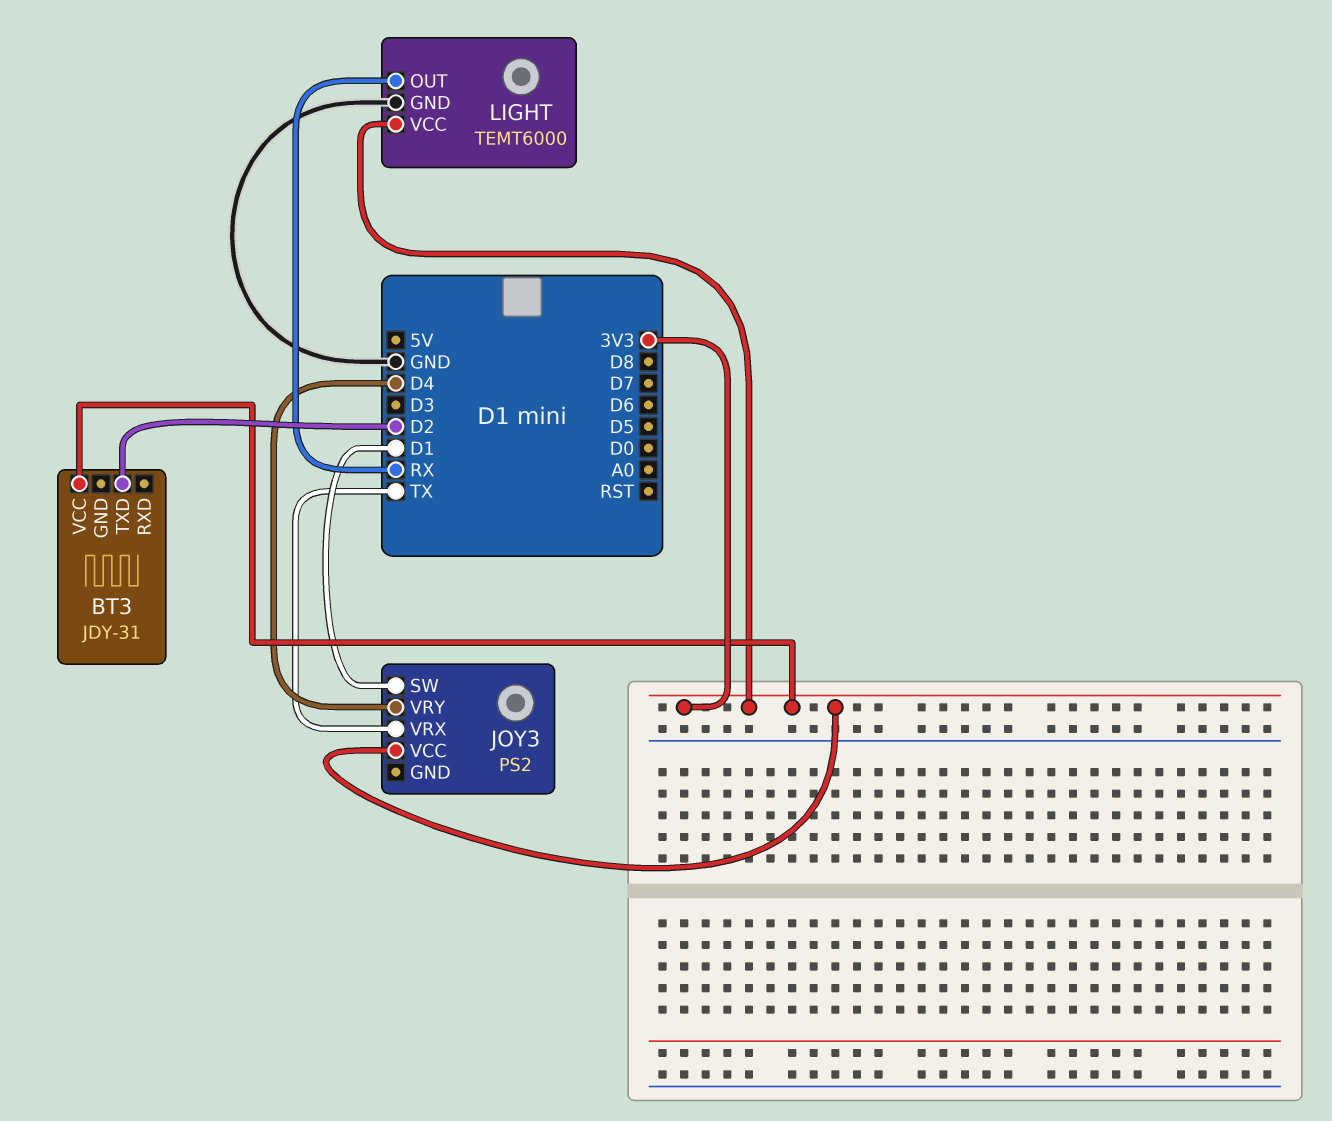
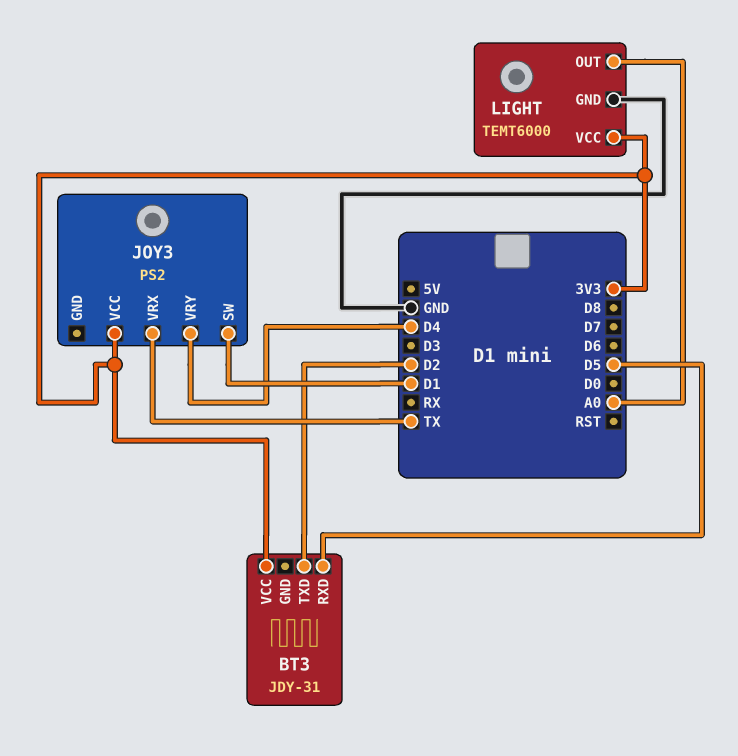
BT3 pin RXD: none -> D5
LIGHT pin OUT: RX -> A0

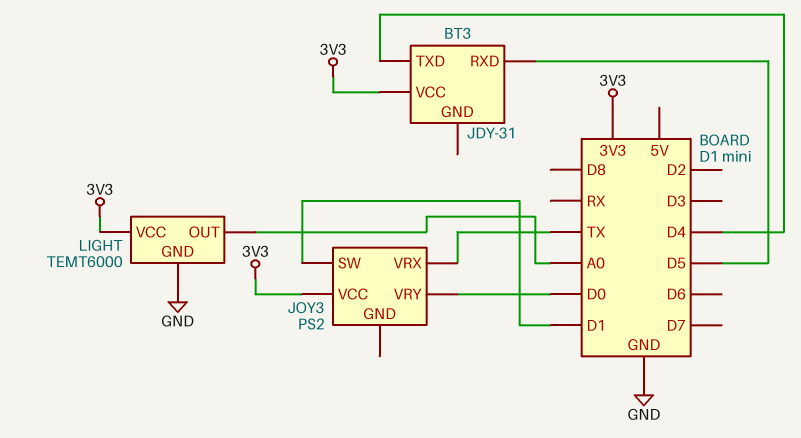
BT3 pin TXD: D2 -> D4
JOY3 pin VRY: D4 -> D0

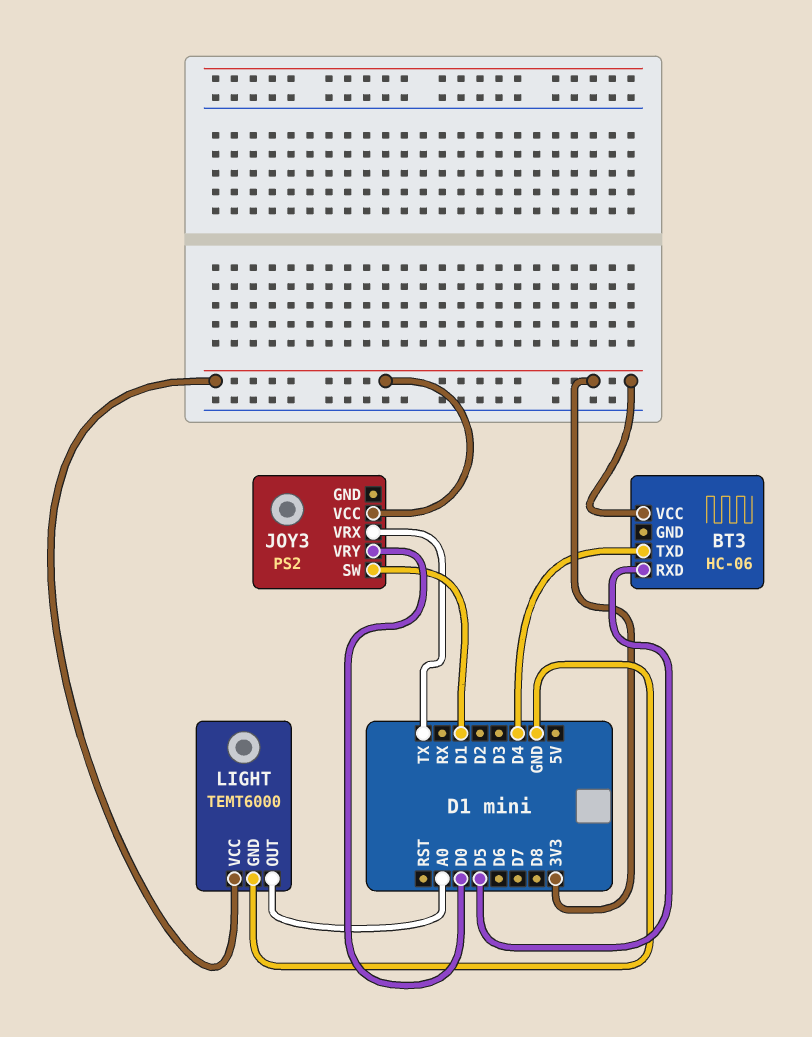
BT3: JDY-31 -> HC-06

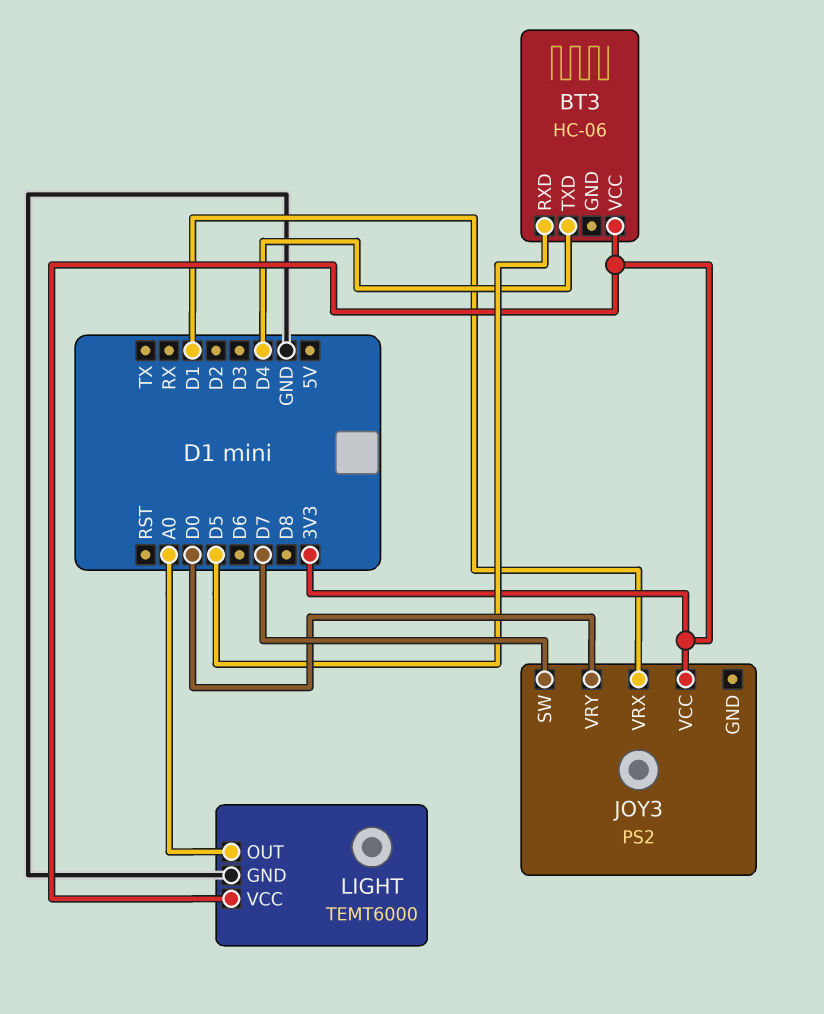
JOY3 pin SW: D1 -> D7
JOY3 pin VRX: TX -> D1

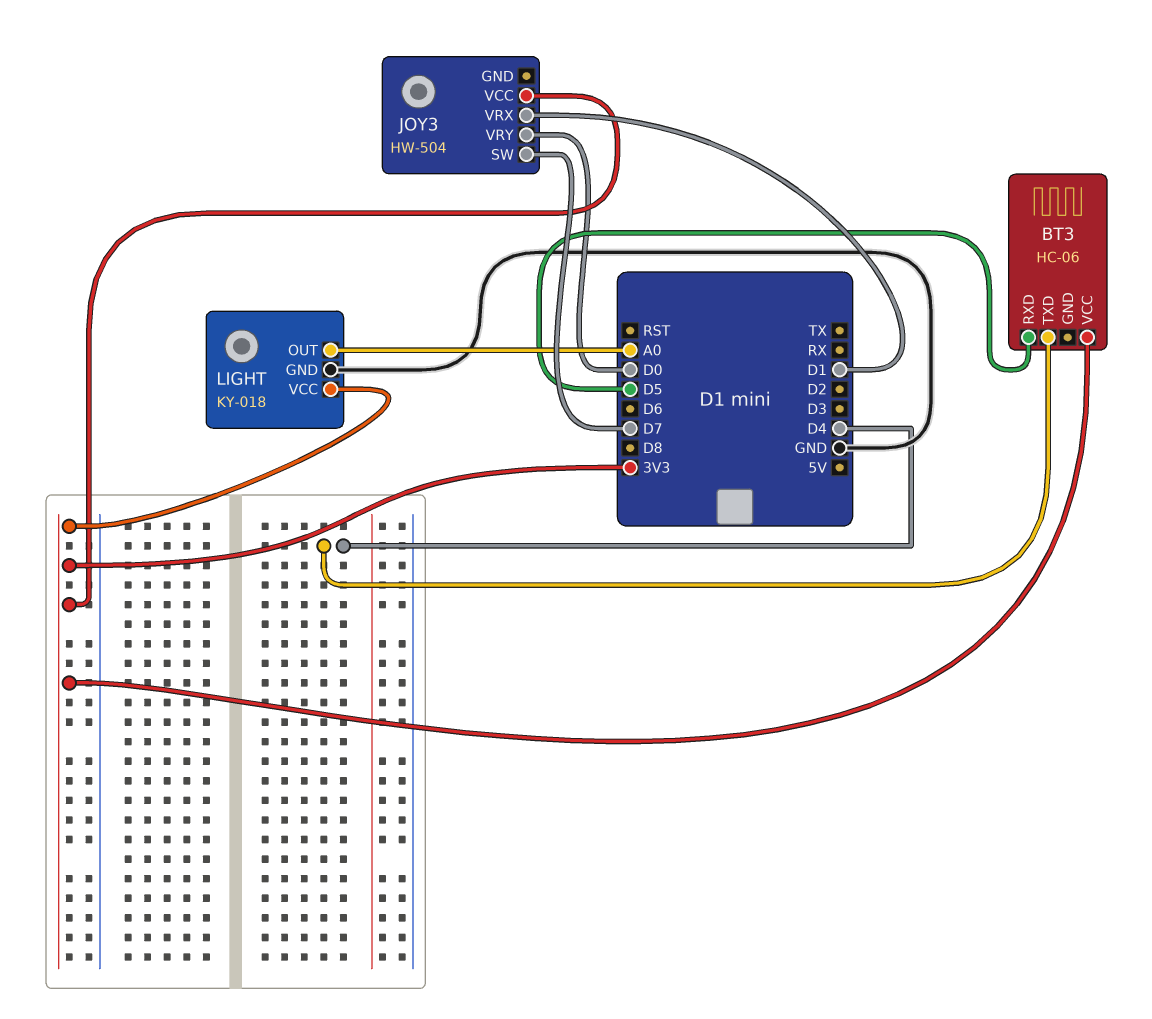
JOY3: PS2 -> HW-504
LIGHT: TEMT6000 -> KY-018

